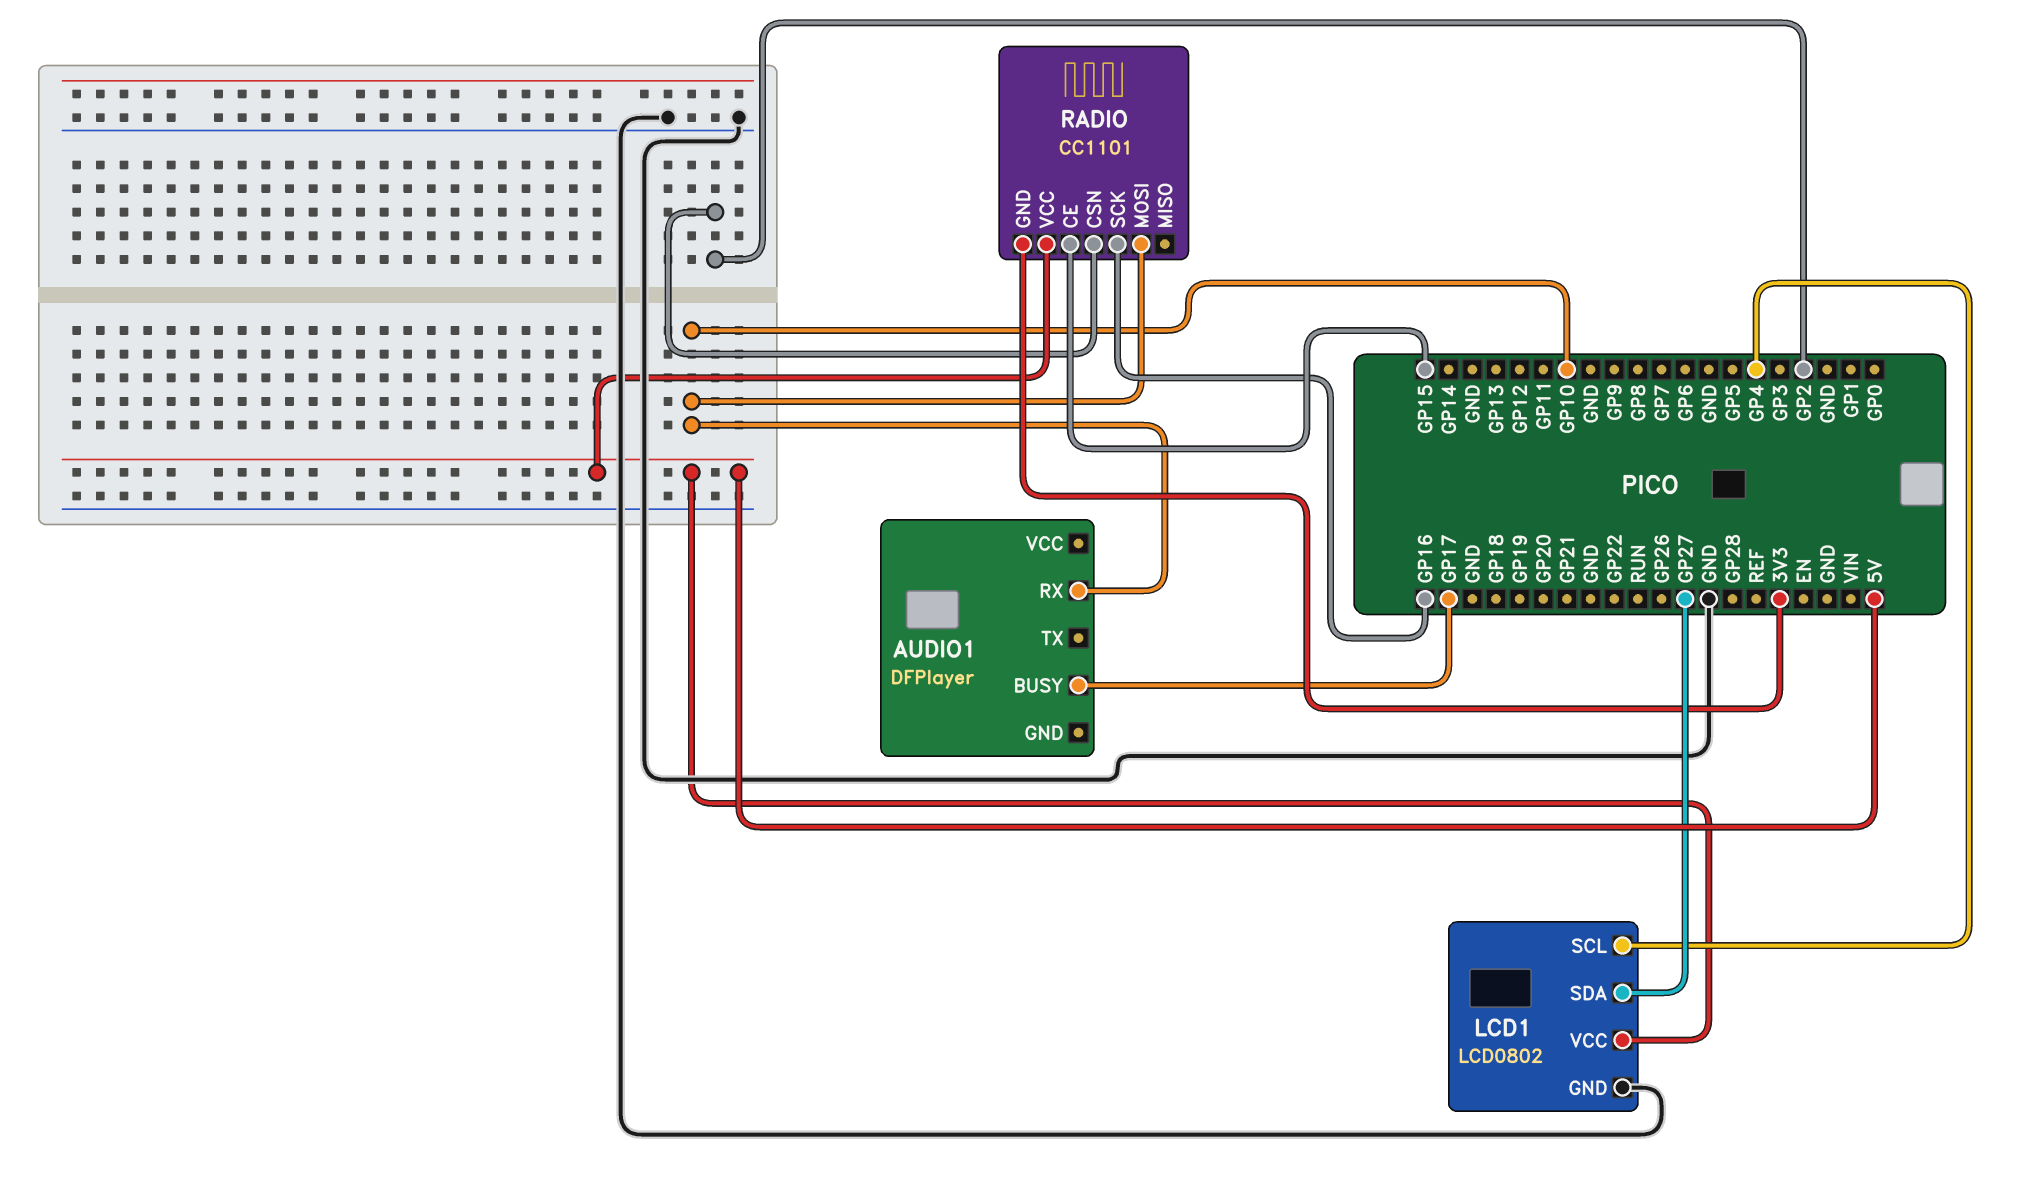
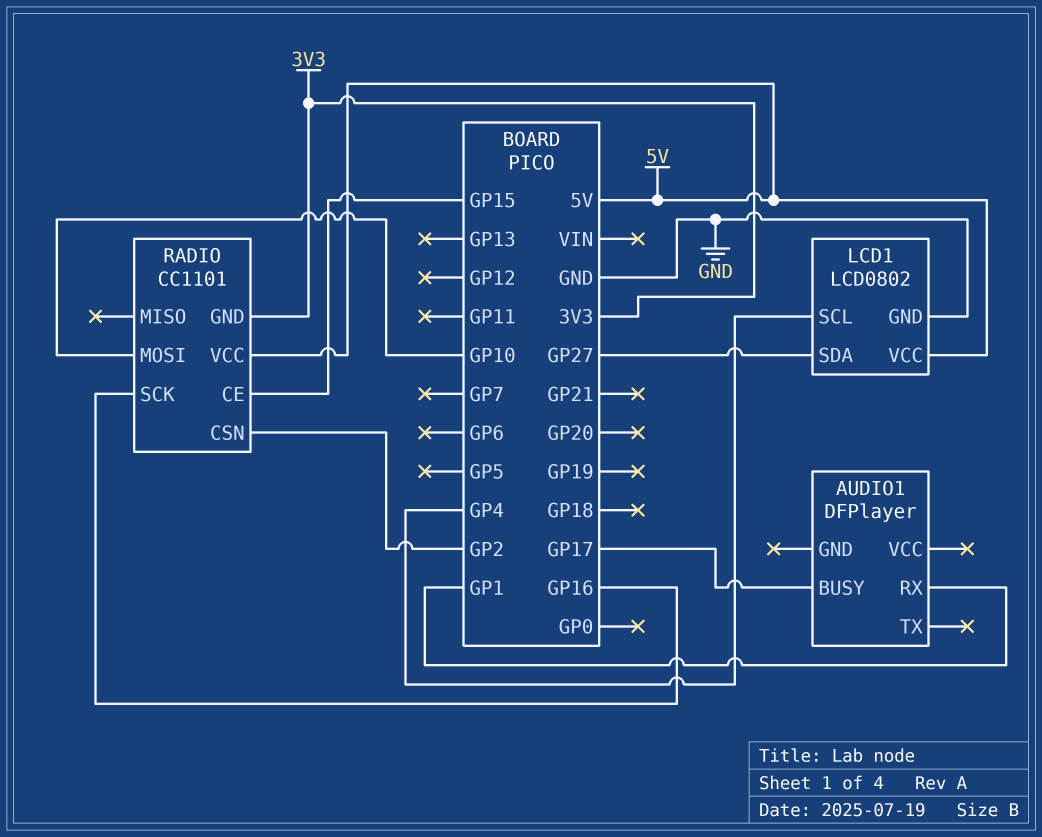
AUDIO1 pin RX: GP10 -> GP1

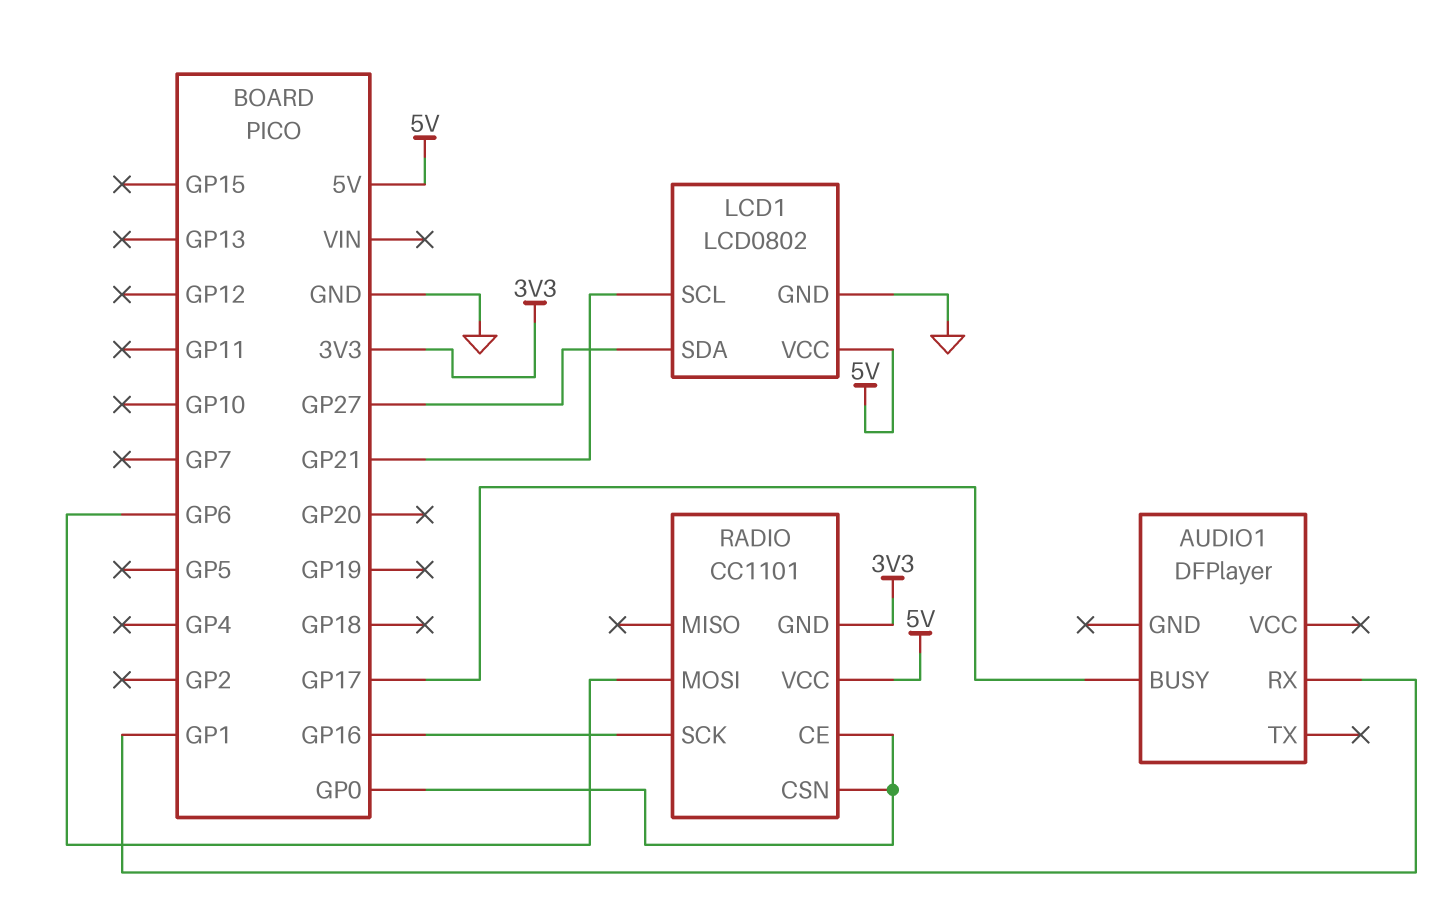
LCD1 pin SCL: GP4 -> GP21
RADIO pin CE: GP15 -> GP0
RADIO pin CSN: GP2 -> GP0
RADIO pin MOSI: GP10 -> GP6

